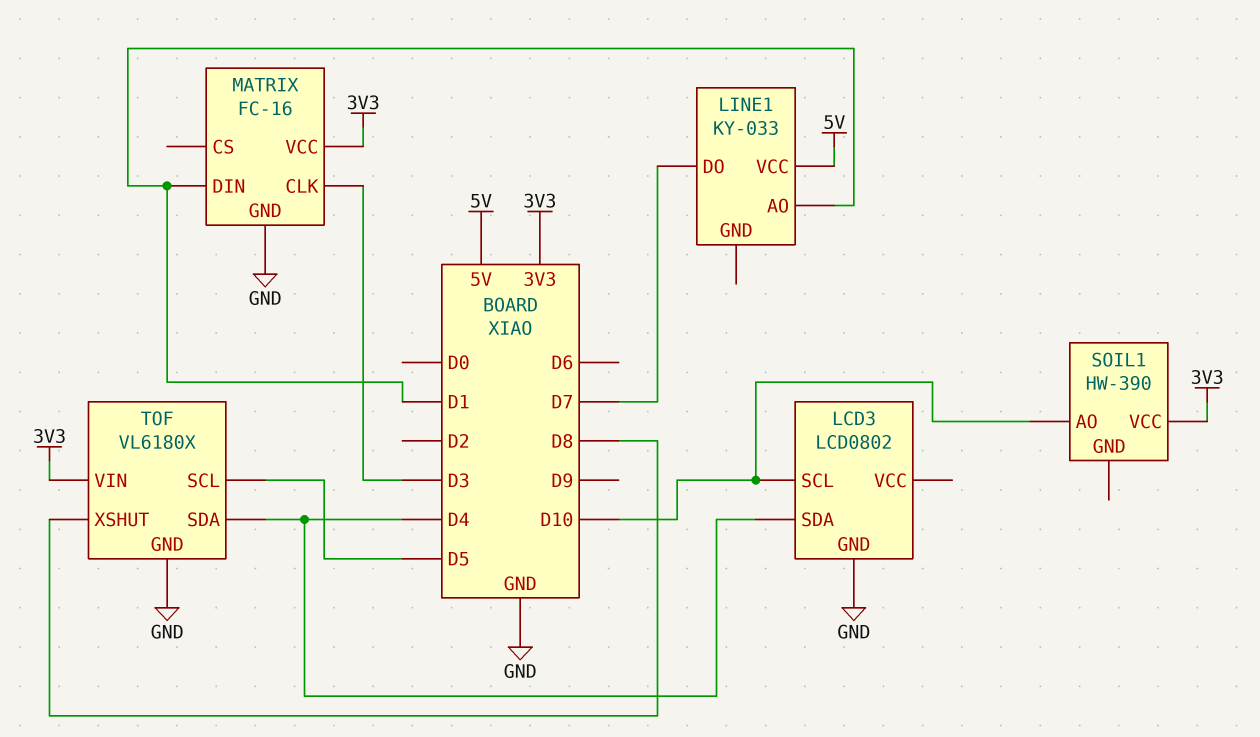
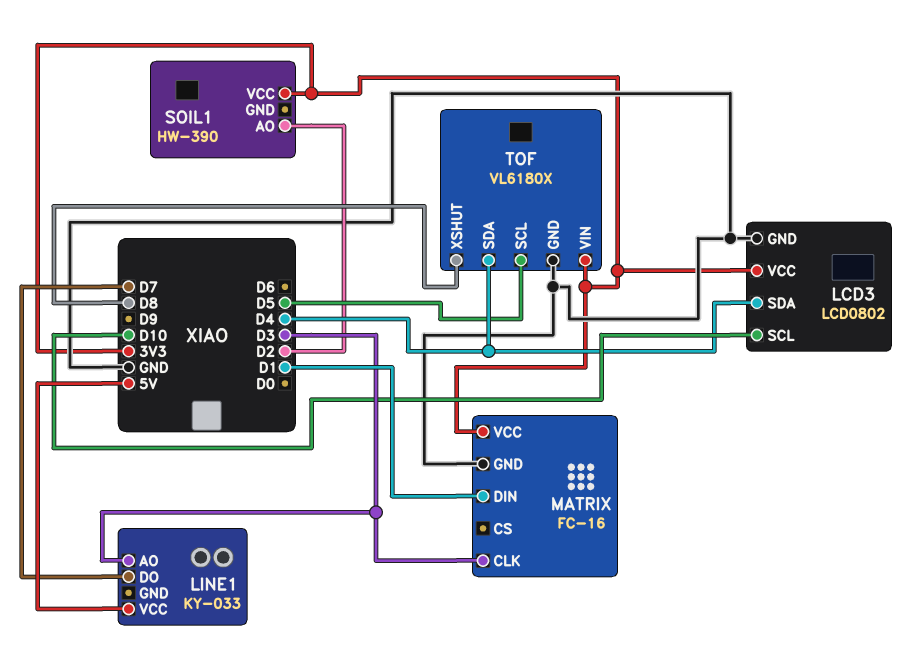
LCD3 pin VCC: none -> 3V3
LINE1 pin AO: D1 -> D3
SOIL1 pin AO: D10 -> D2

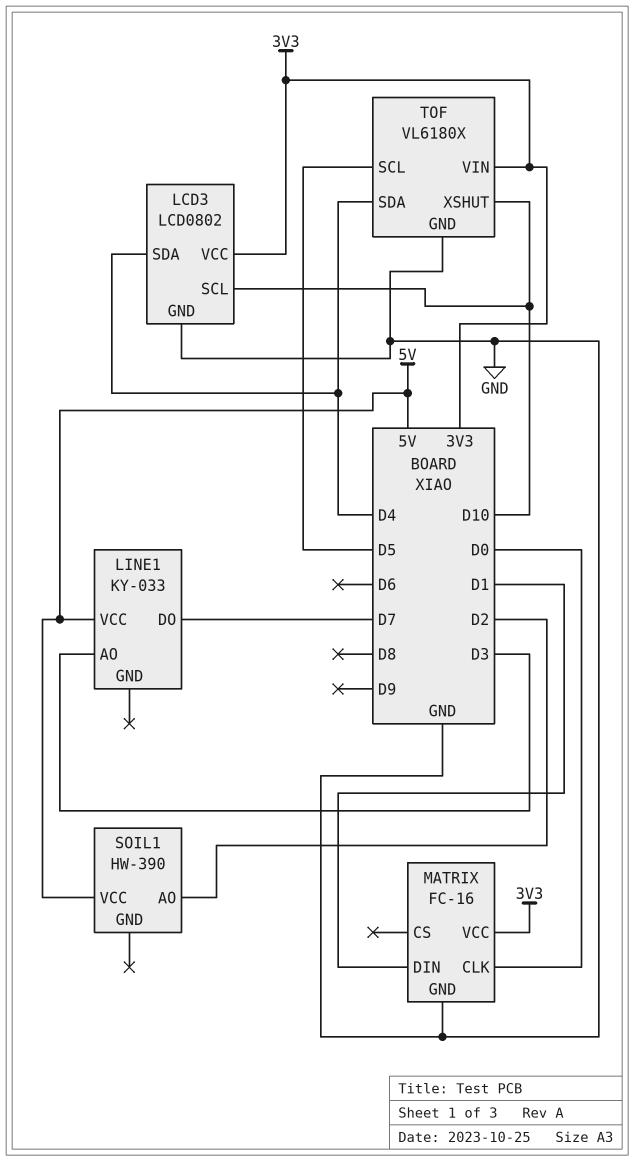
MATRIX pin CLK: D3 -> D0
SOIL1 pin VCC: 3V3 -> 5V
TOF pin XSHUT: D8 -> D10

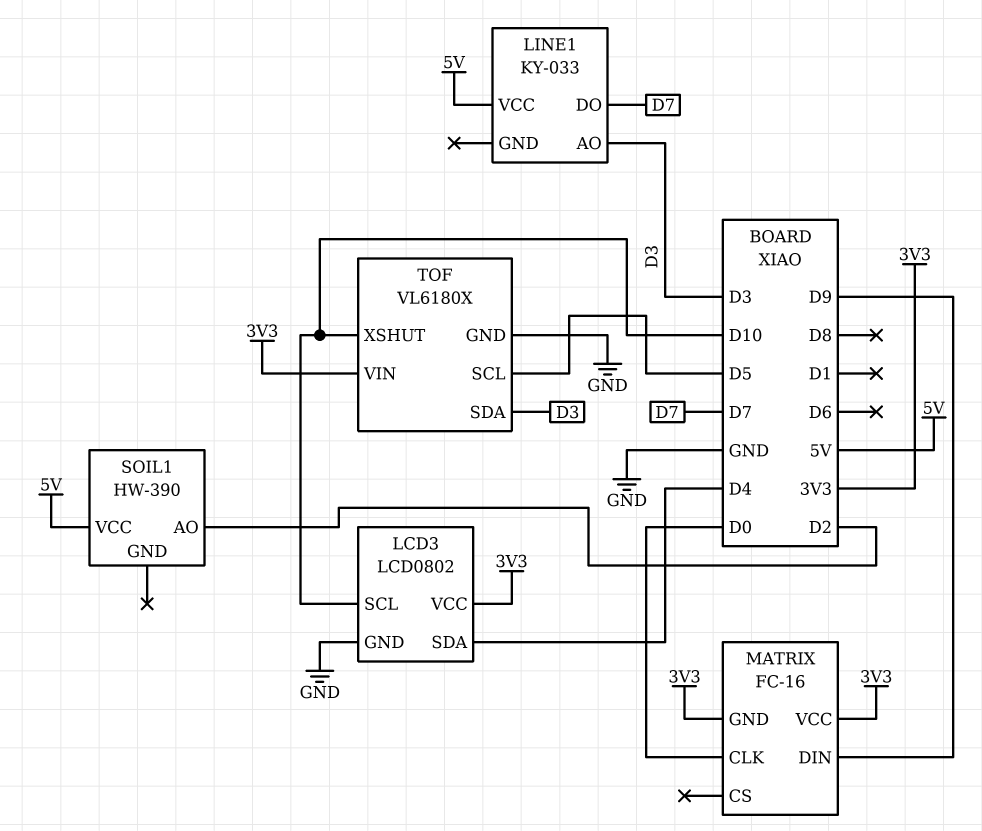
MATRIX pin DIN: D1 -> D9
MATRIX pin GND: GND -> 3V3
TOF pin SDA: D4 -> D3

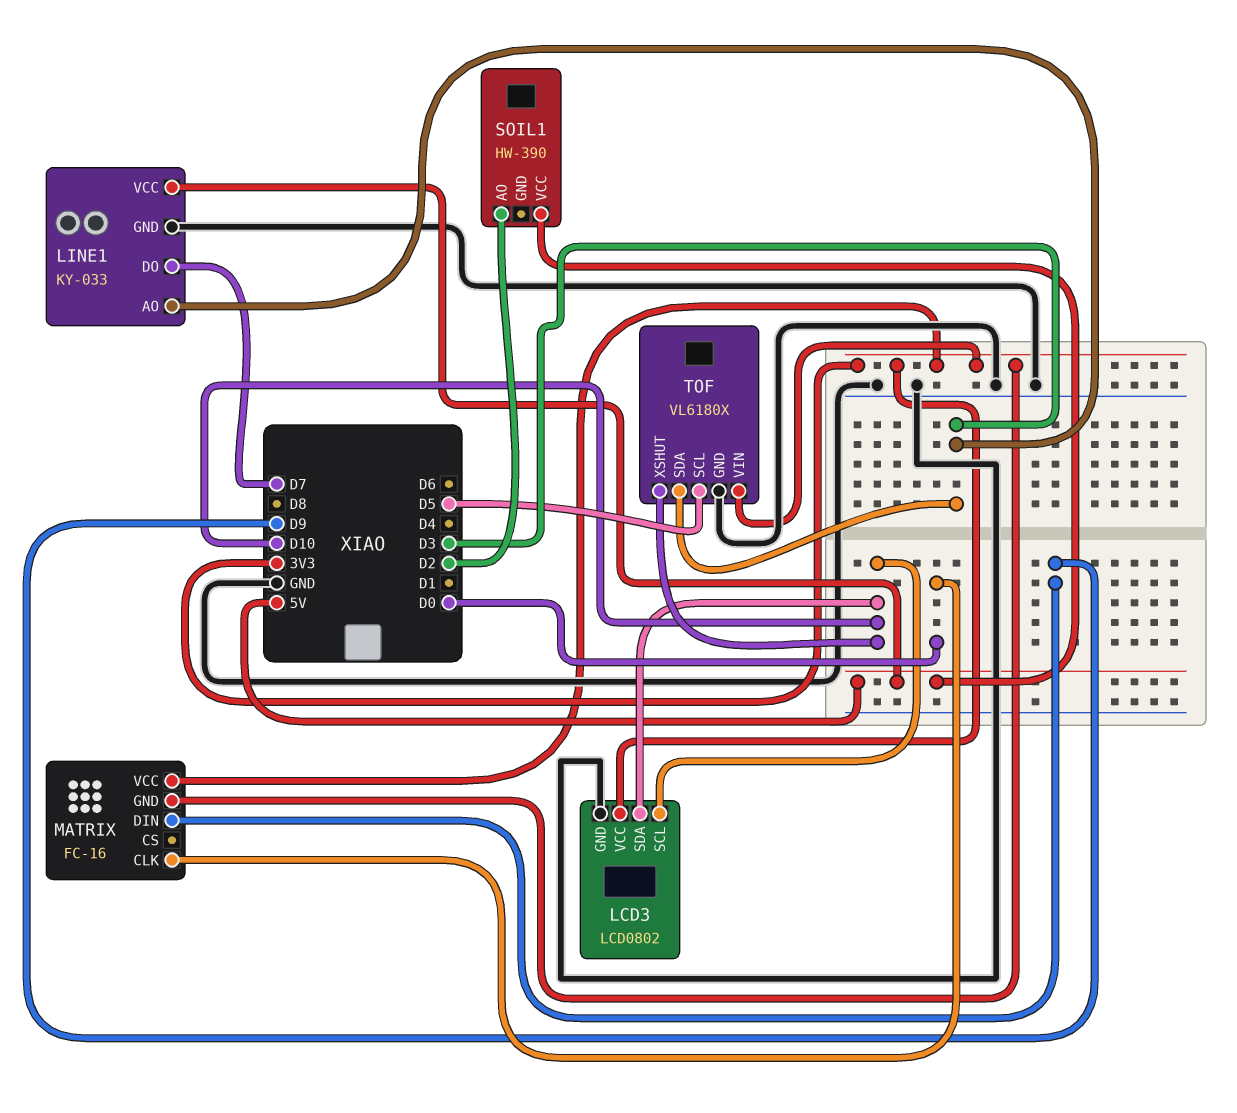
LCD3 pin SDA: D4 -> D10
LINE1 pin GND: none -> GND

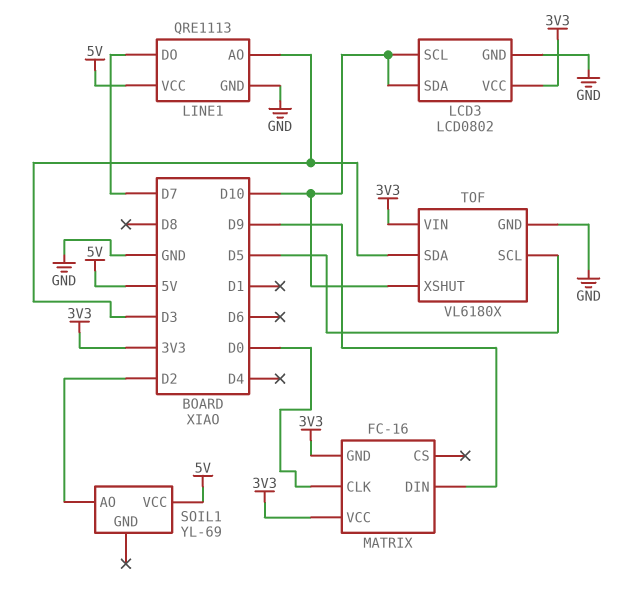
LINE1: KY-033 -> QRE1113
SOIL1: HW-390 -> YL-69

